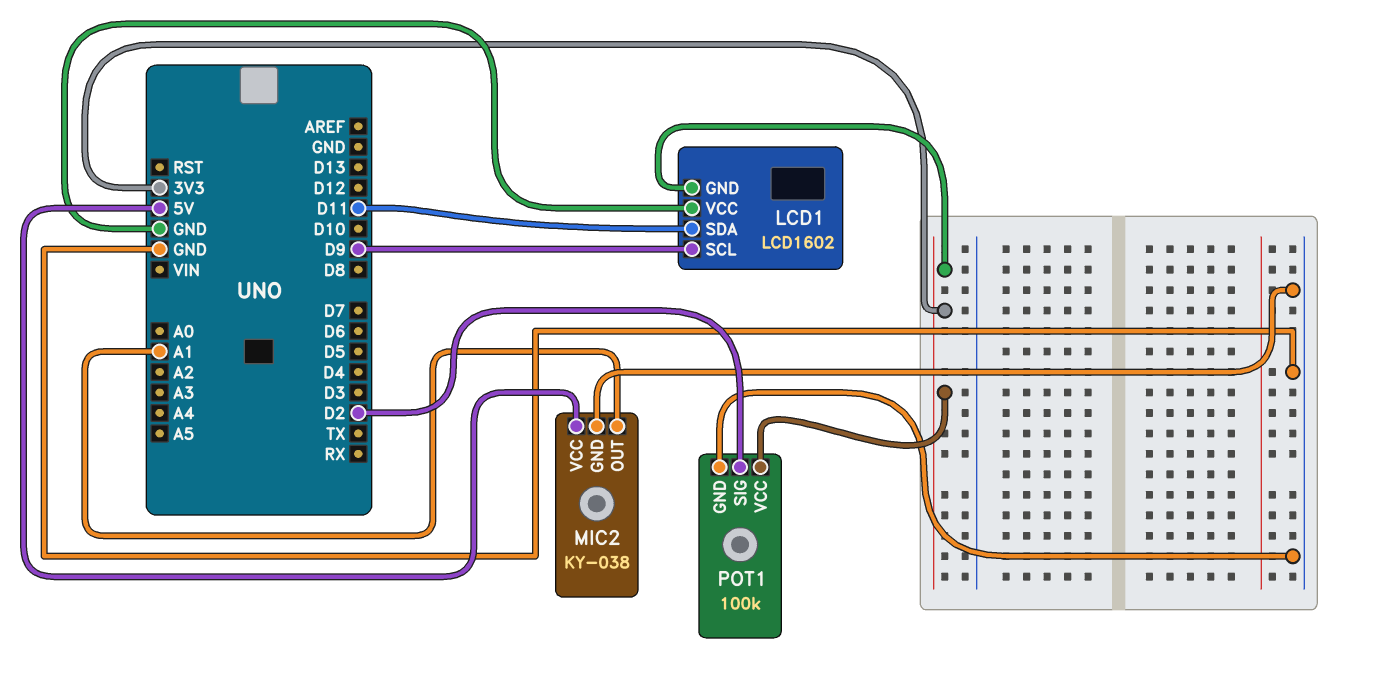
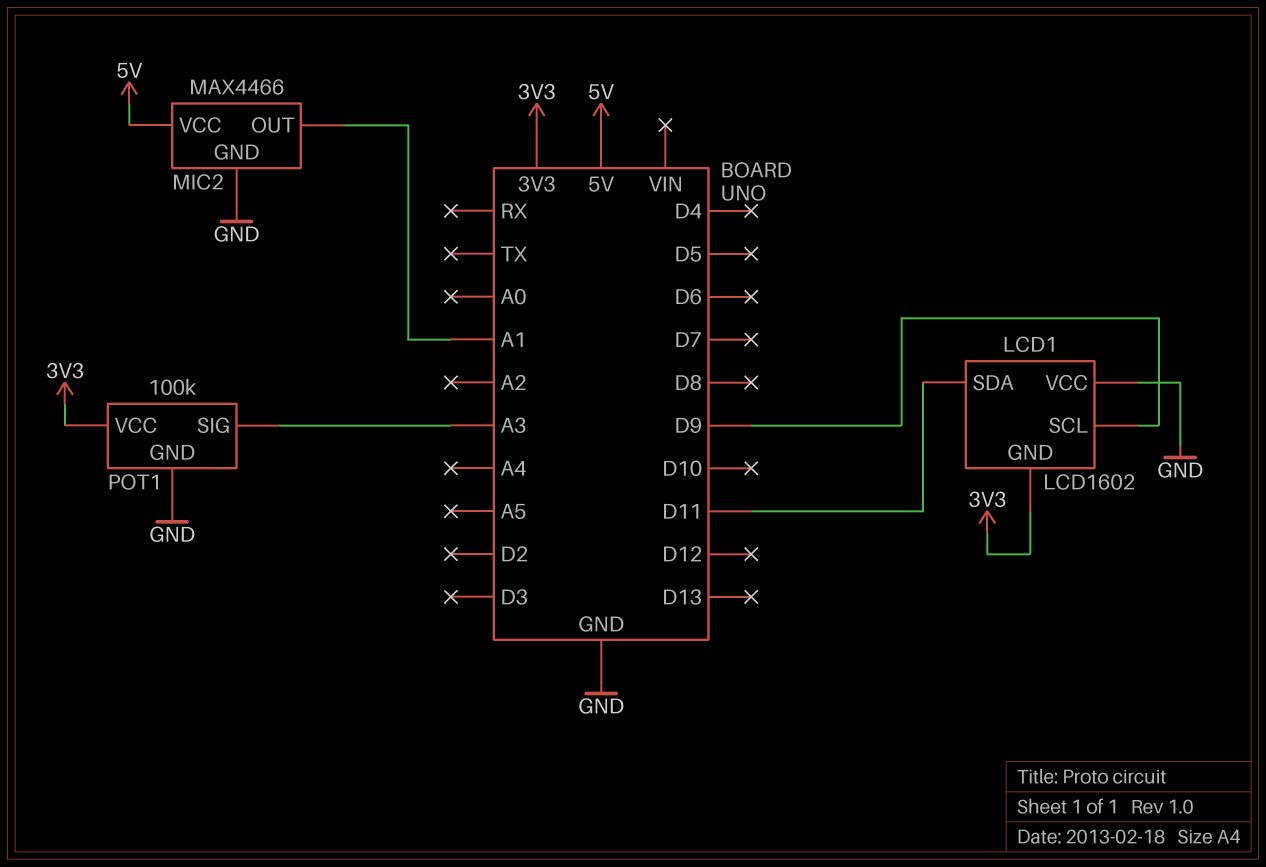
MIC2: KY-038 -> MAX4466
POT1 pin SIG: D2 -> A3

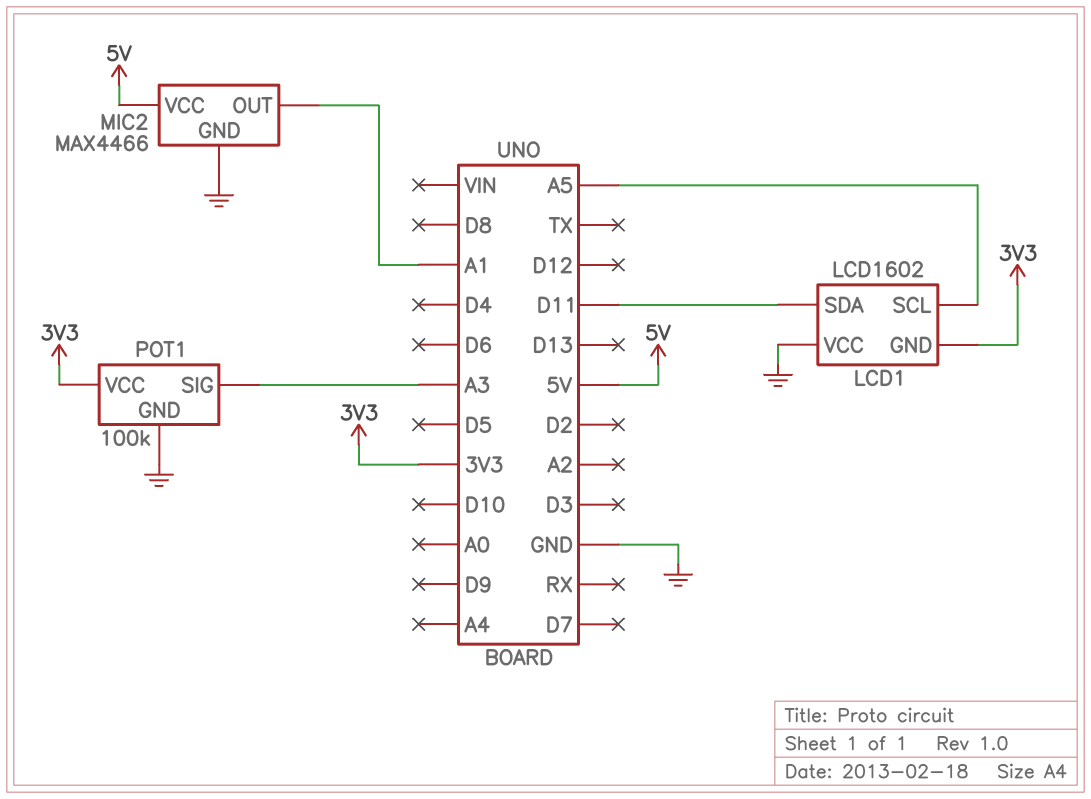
LCD1 pin SCL: D9 -> A5

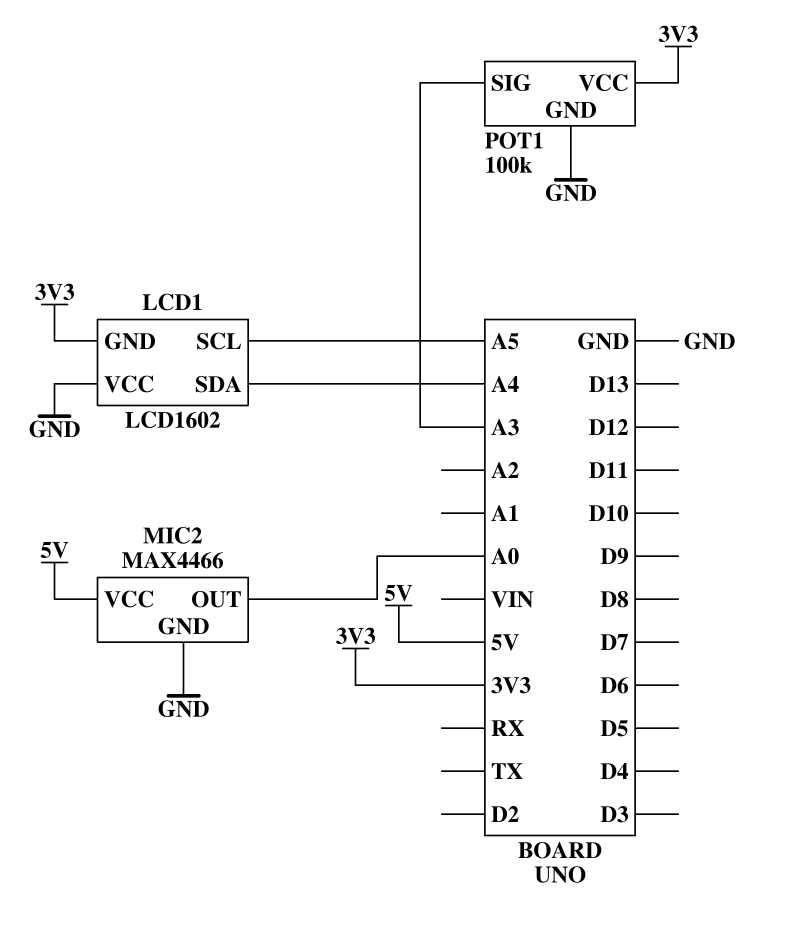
LCD1 pin SDA: D11 -> A4
MIC2 pin OUT: A1 -> A0

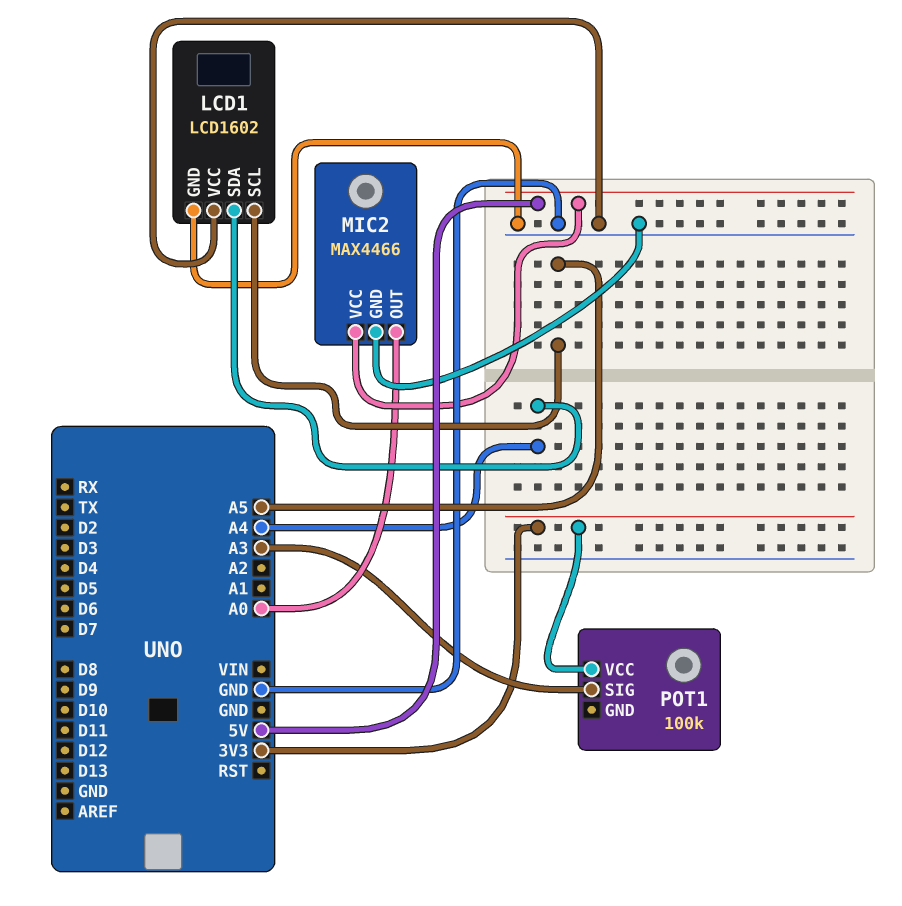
LCD1 pin GND: 3V3 -> GND
POT1 pin GND: GND -> none

